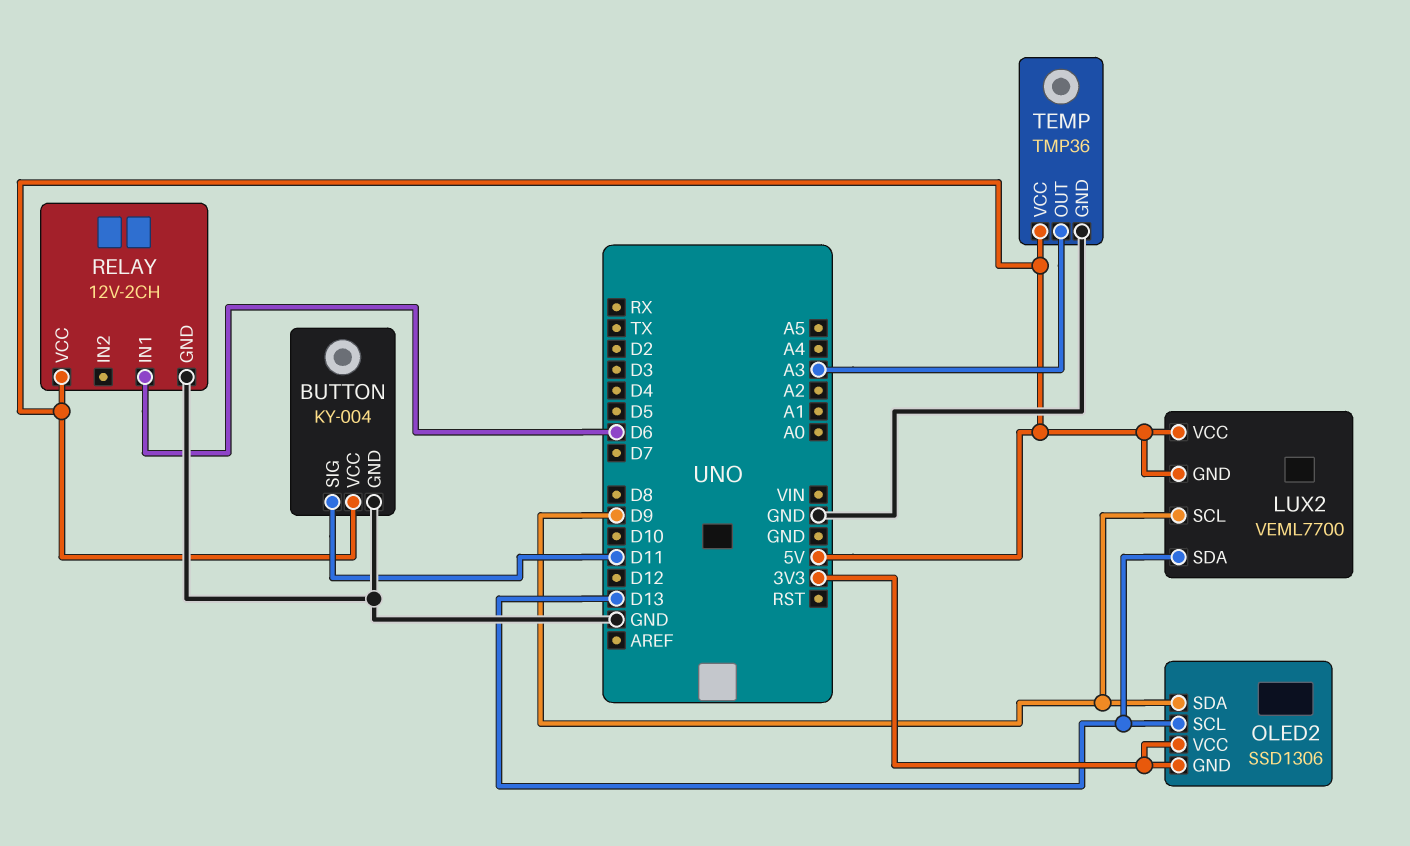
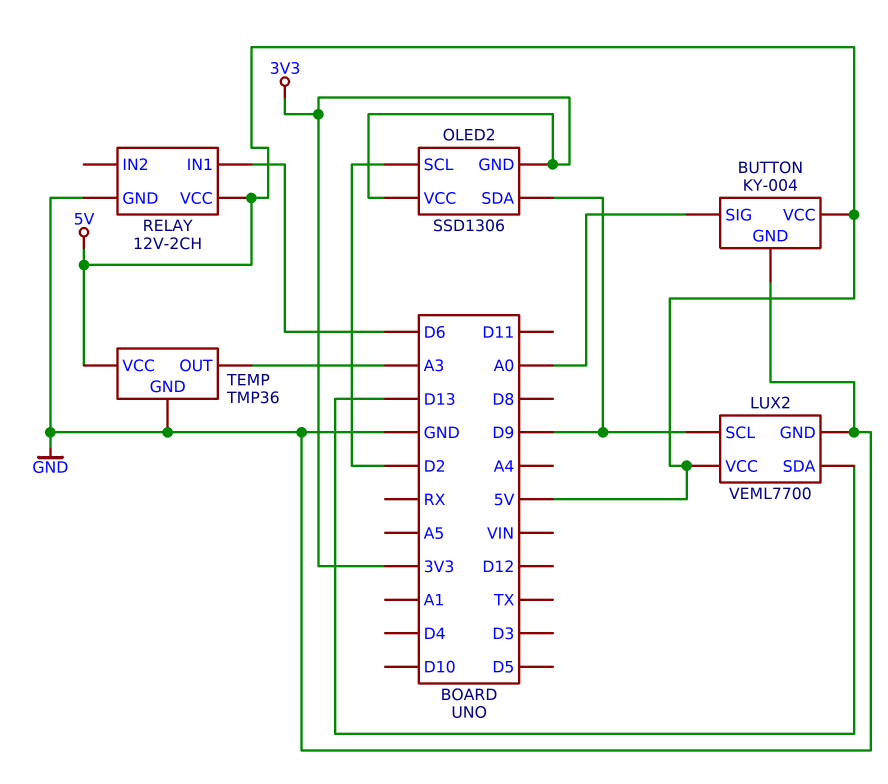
BUTTON pin SIG: D11 -> A0
LUX2 pin GND: 5V -> GND
OLED2 pin SCL: D13 -> D2

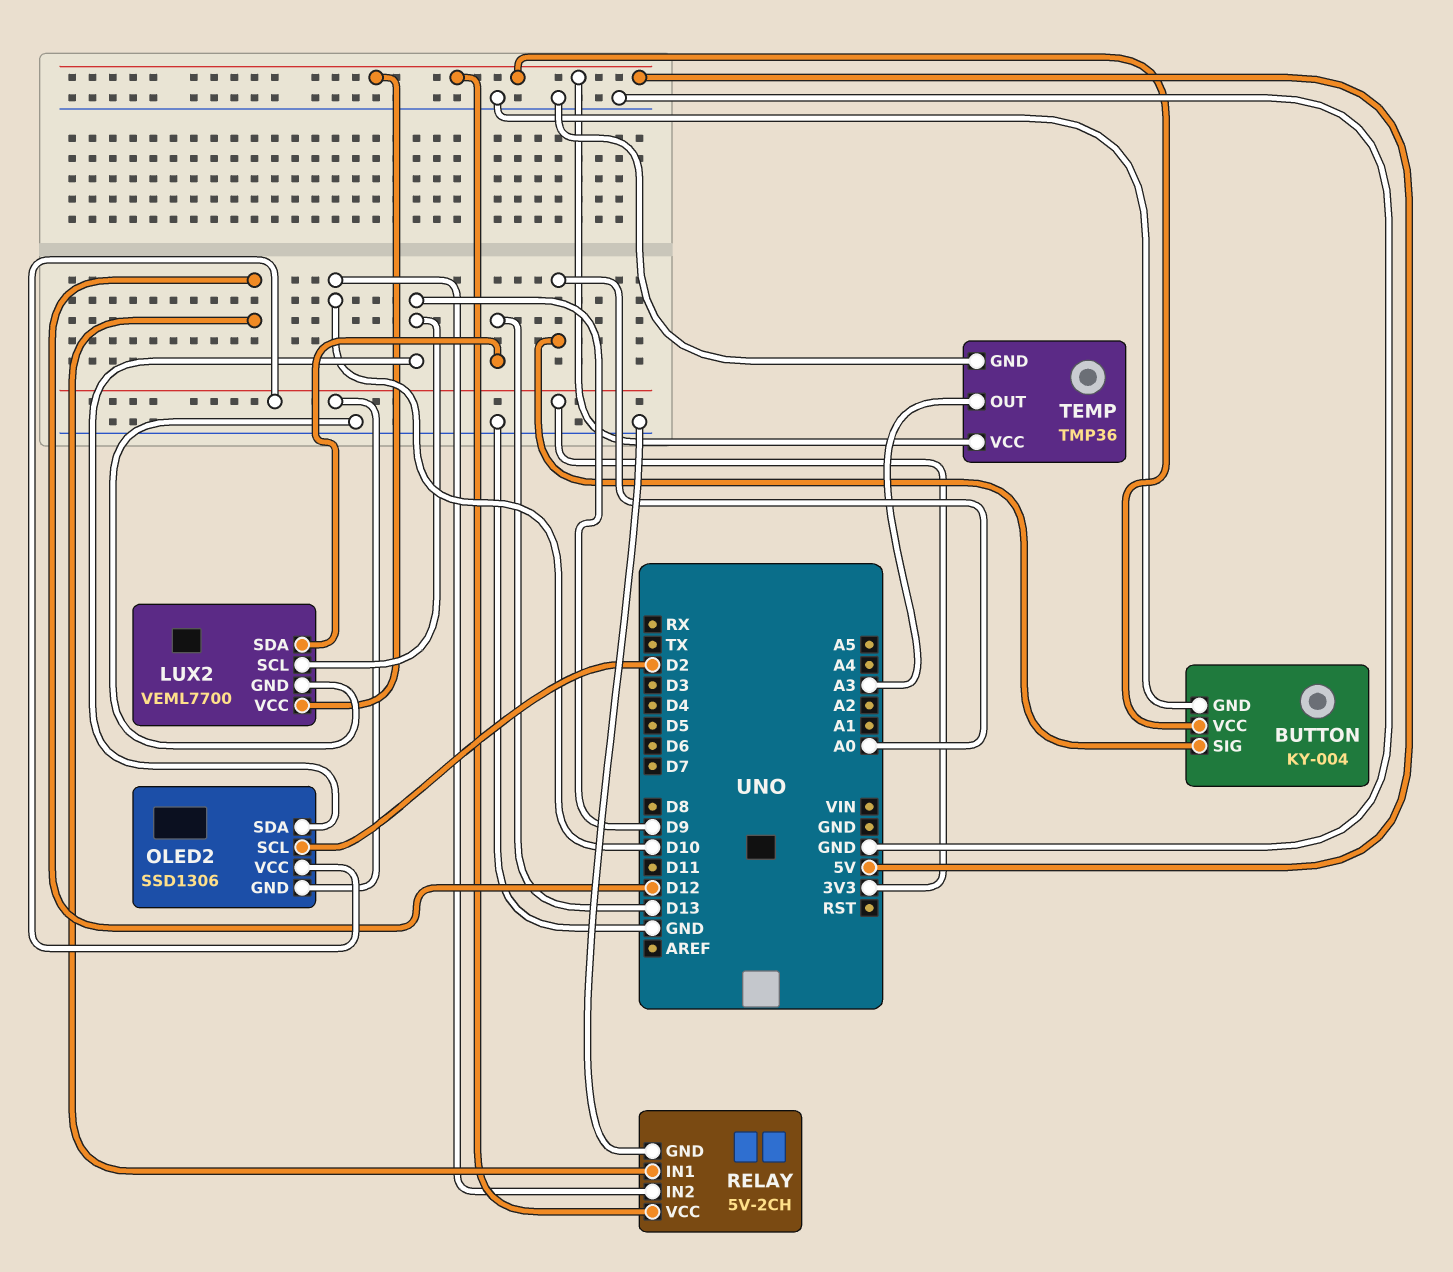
RELAY: 12V-2CH -> 5V-2CH
RELAY pin IN1: D6 -> D12
RELAY pin IN2: none -> D10

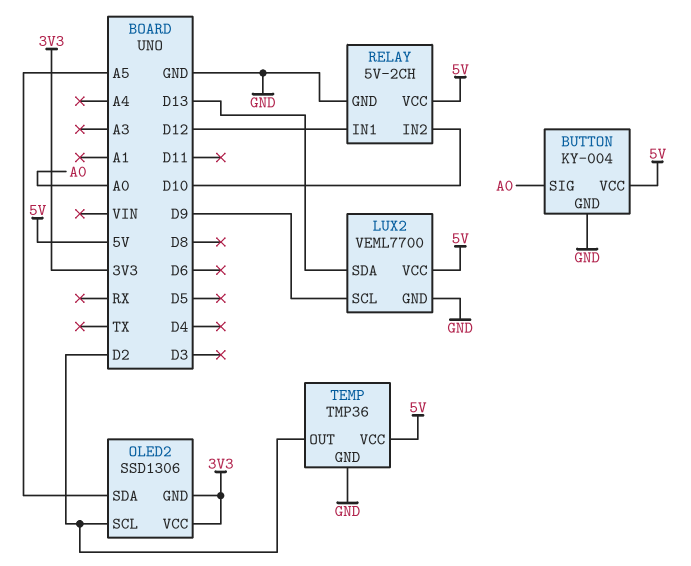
OLED2 pin SDA: D9 -> A5
TEMP pin OUT: A3 -> D2

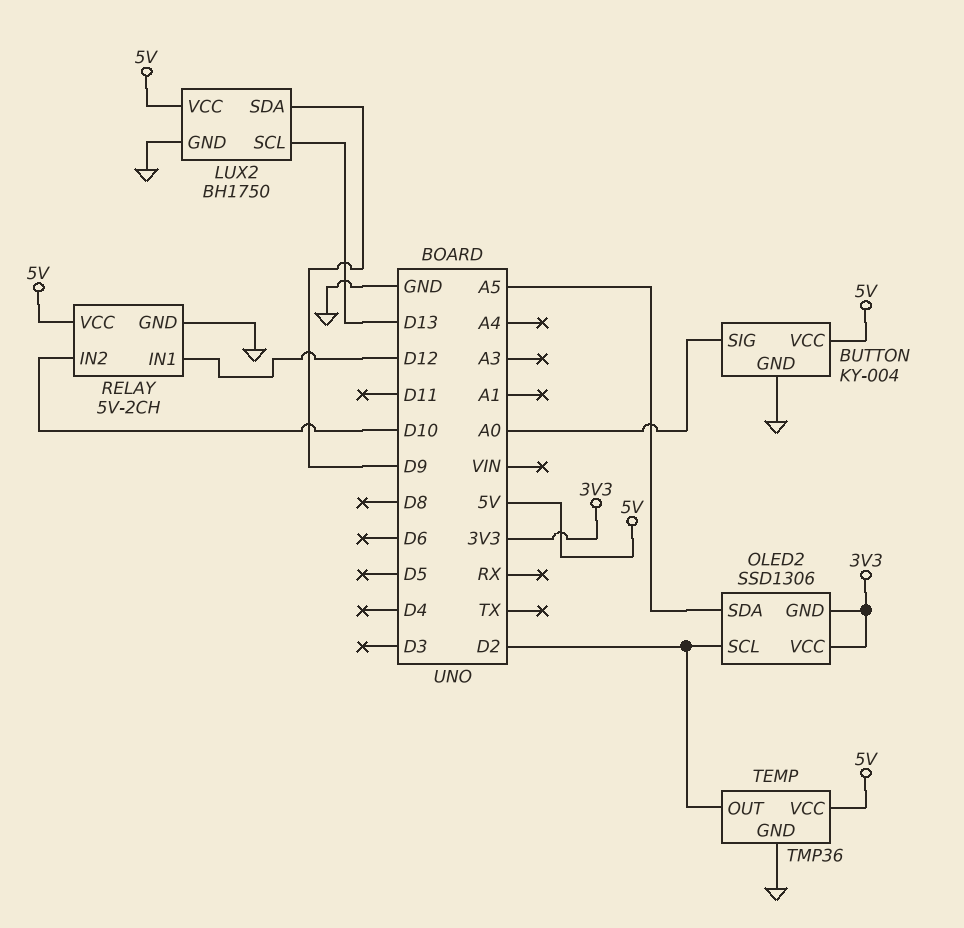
LUX2: VEML7700 -> BH1750
LUX2 pin SCL: D9 -> D13
LUX2 pin SDA: D13 -> D9

